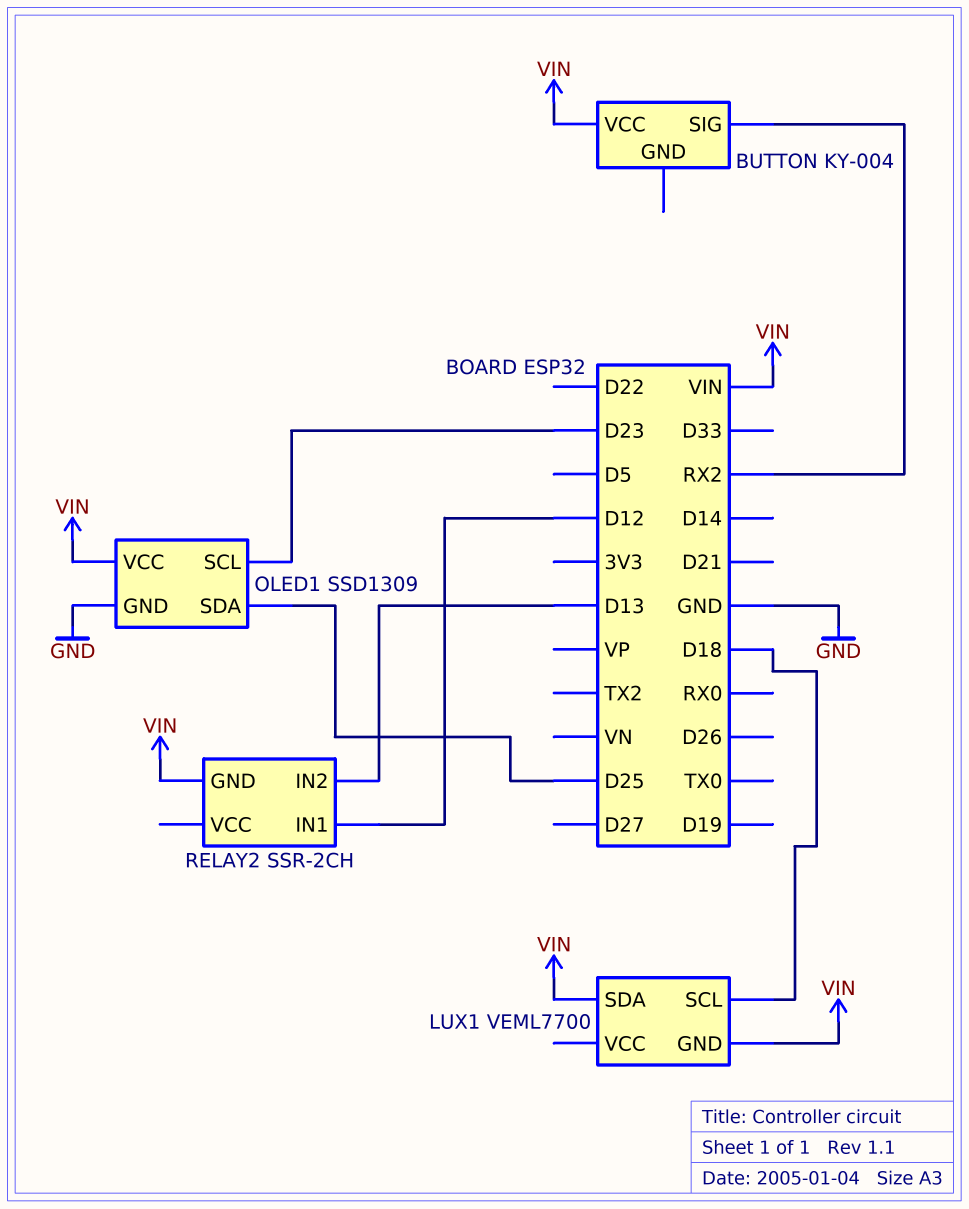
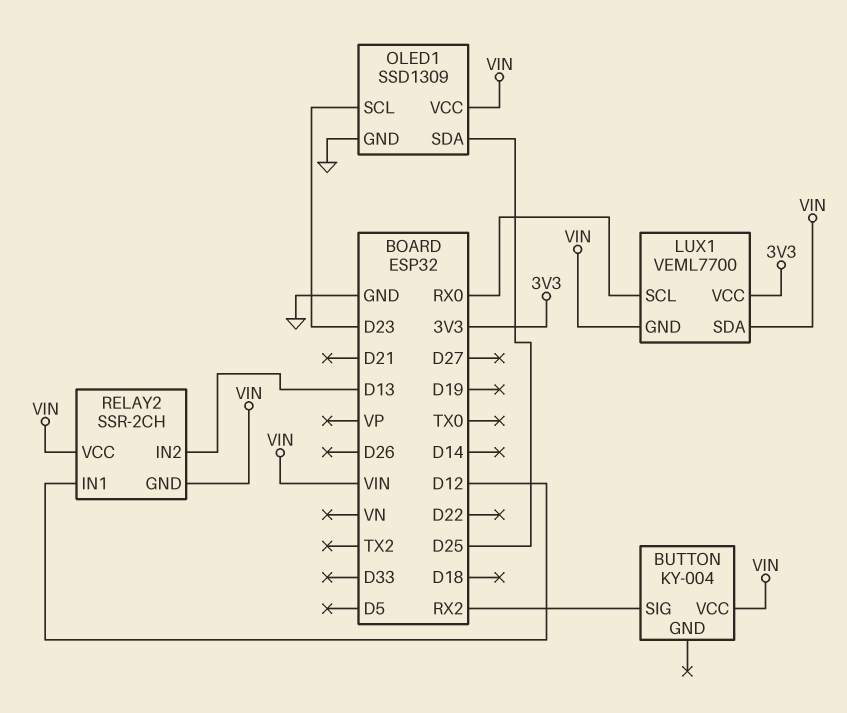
LUX1 pin SCL: D18 -> RX0
LUX1 pin VCC: none -> 3V3
RELAY2 pin VCC: none -> VIN

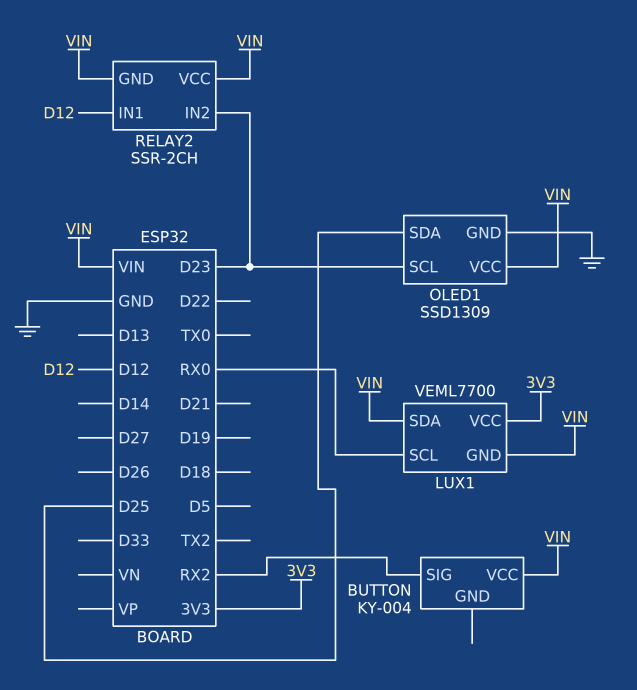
RELAY2 pin IN2: D13 -> D23

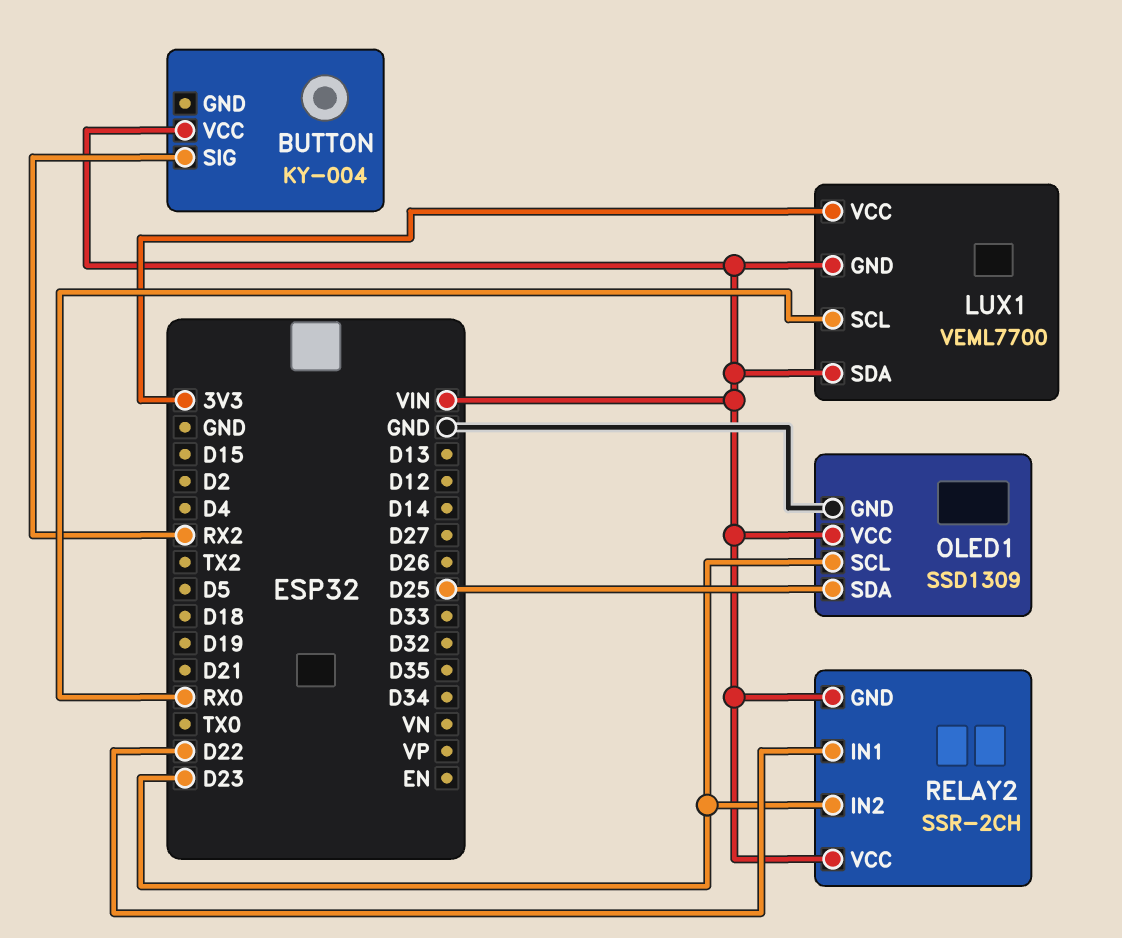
RELAY2 pin IN1: D12 -> D22

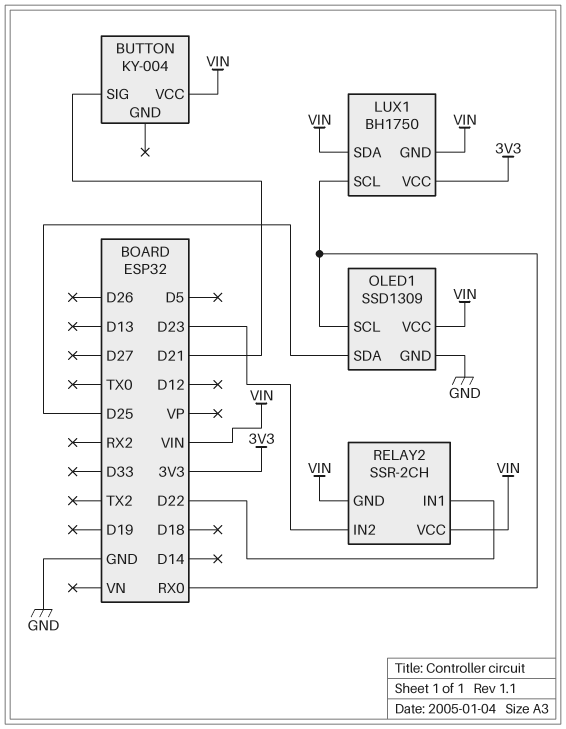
BUTTON pin SIG: RX2 -> D21
LUX1: VEML7700 -> BH1750
OLED1 pin SCL: D23 -> RX0

